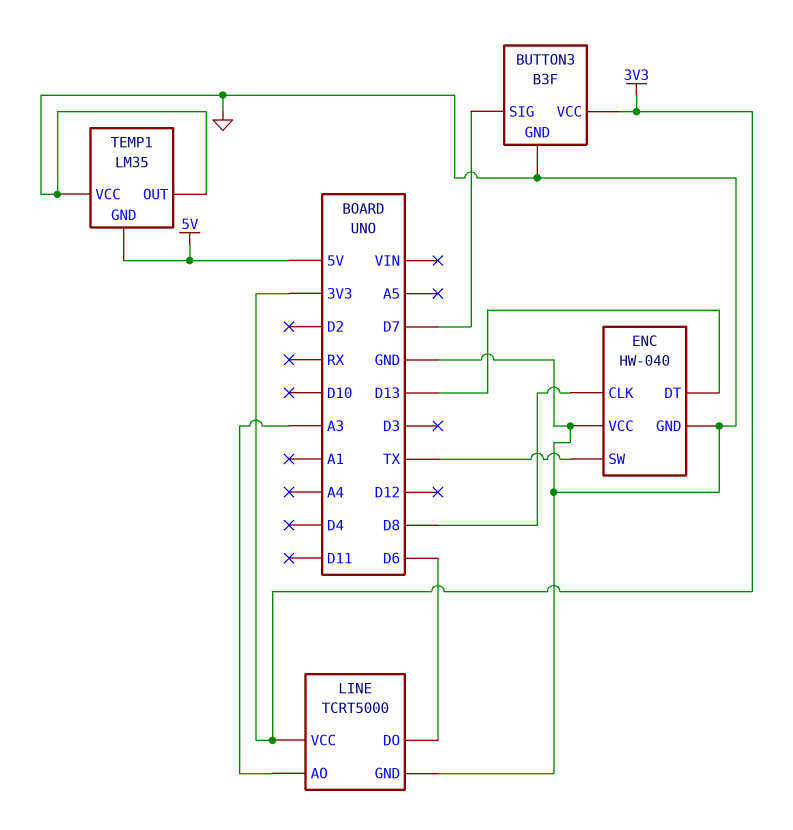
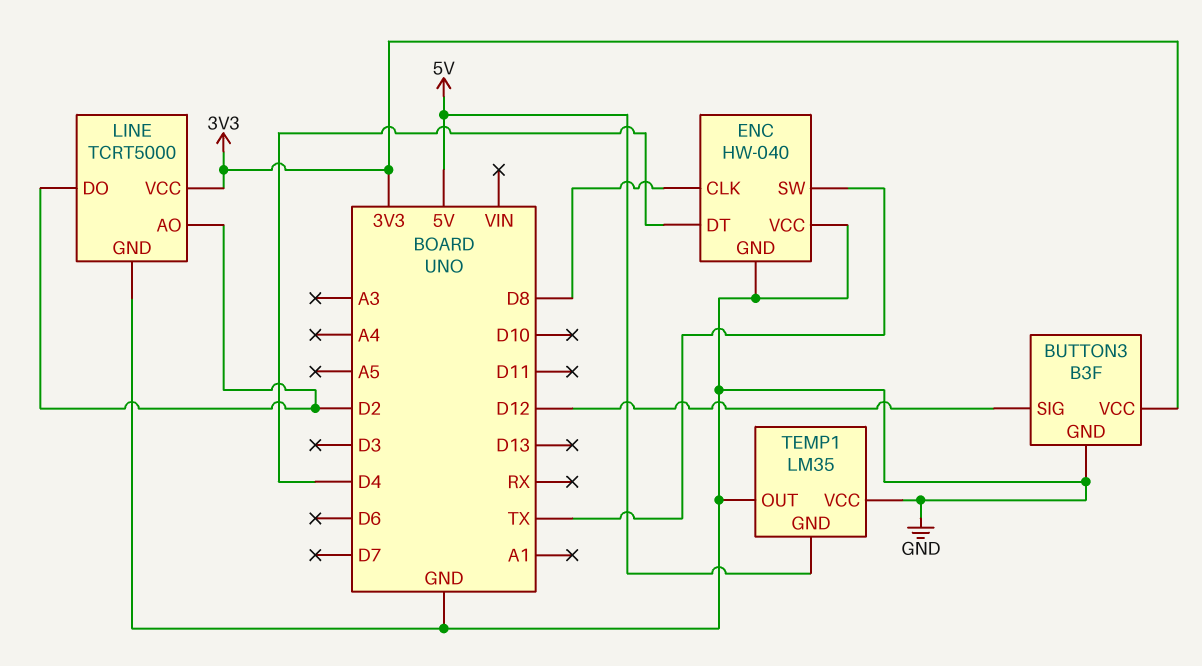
BUTTON3 pin SIG: D7 -> D12
ENC pin DT: D13 -> D4
LINE pin AO: A3 -> D2
LINE pin DO: D6 -> D2

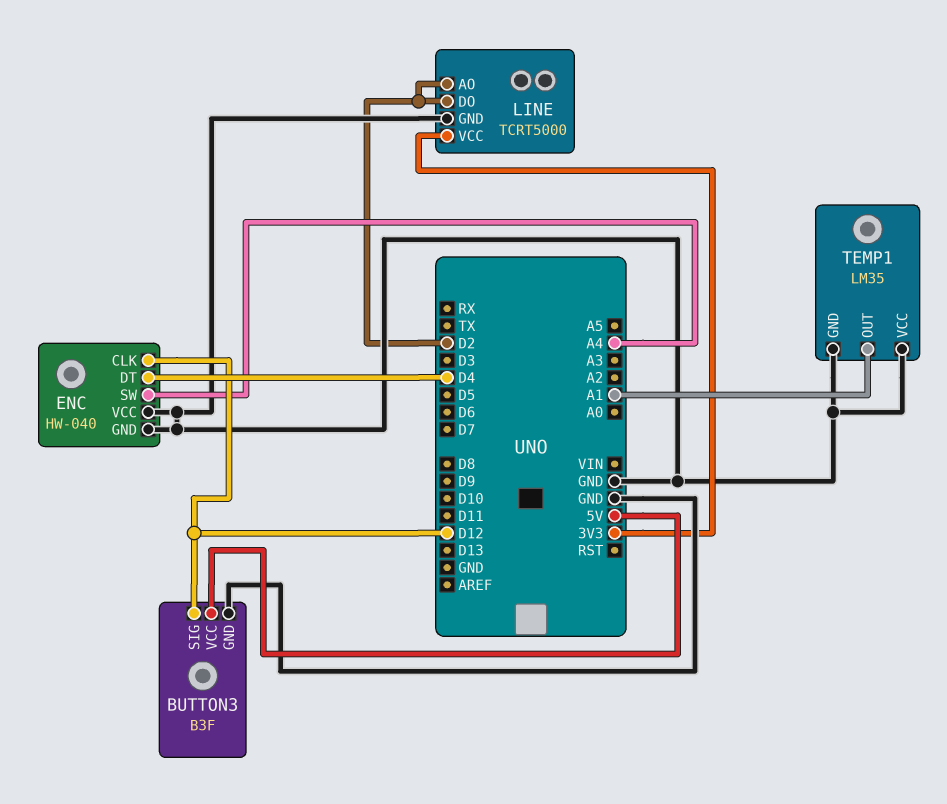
BUTTON3 pin VCC: 3V3 -> 5V
ENC pin CLK: D8 -> D12
ENC pin SW: TX -> A4
TEMP1 pin GND: 5V -> GND
TEMP1 pin OUT: GND -> A1

